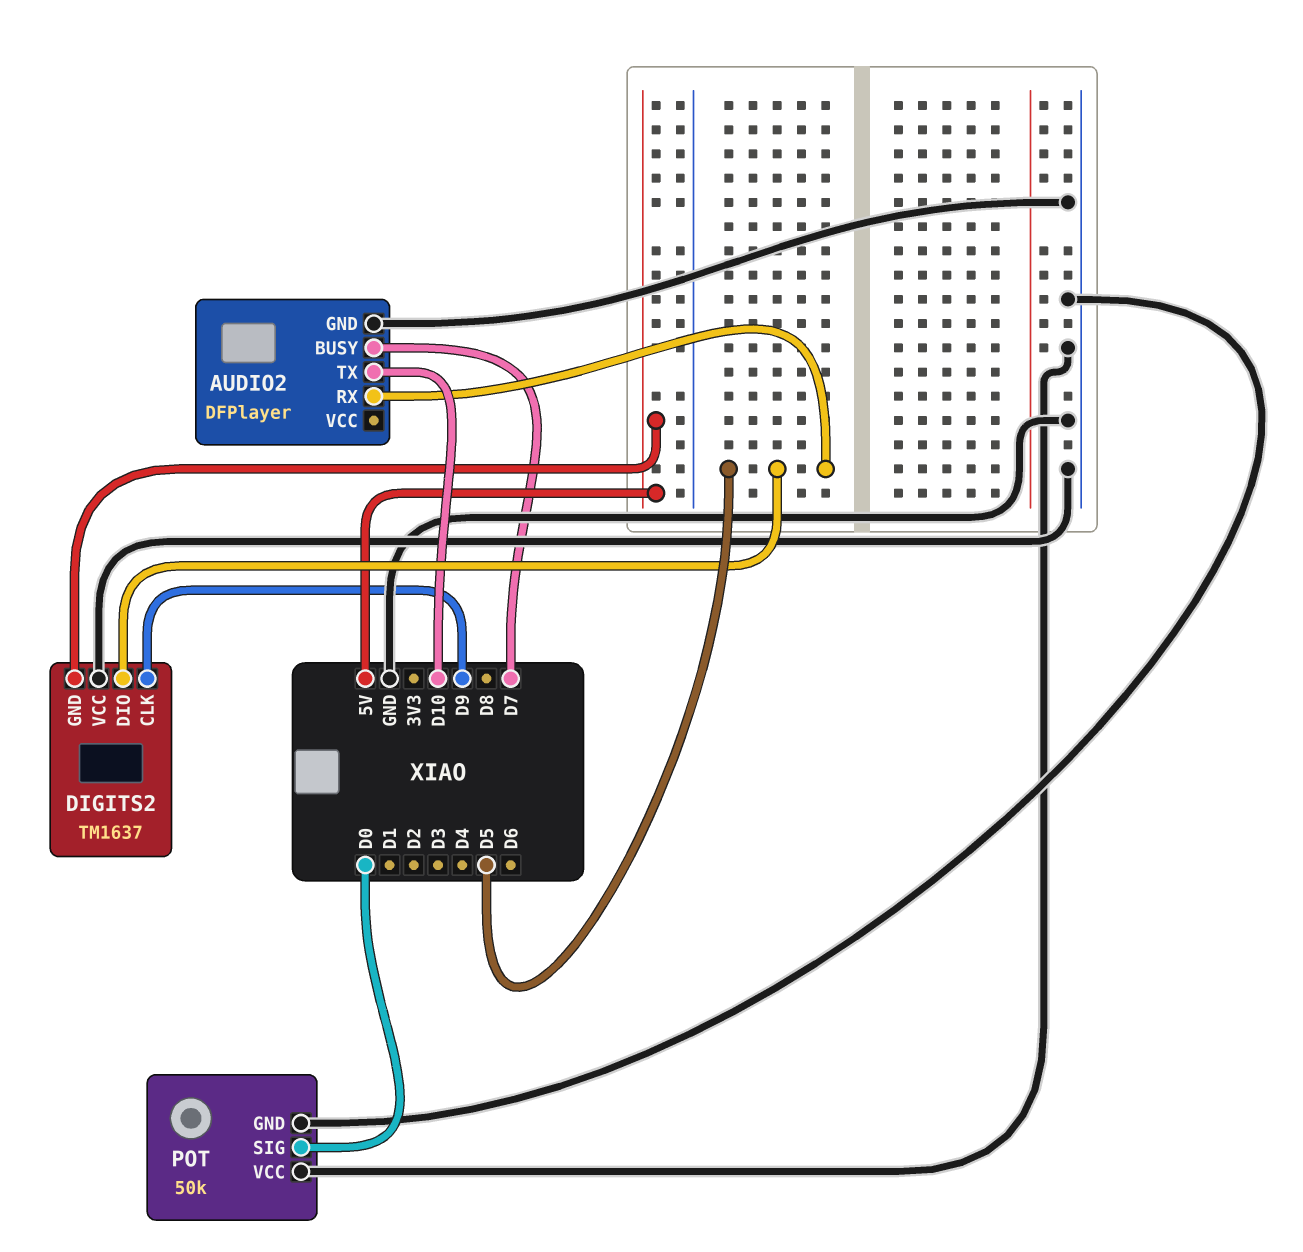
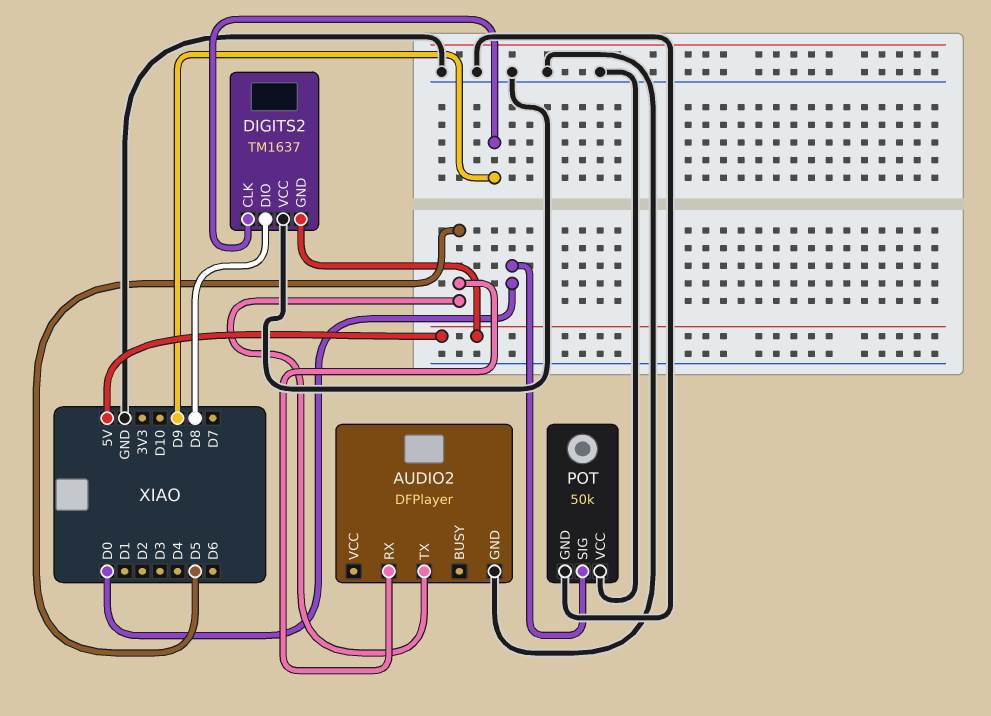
AUDIO2 pin BUSY: D7 -> none
AUDIO2 pin TX: D10 -> D5
DIGITS2 pin DIO: D5 -> D8

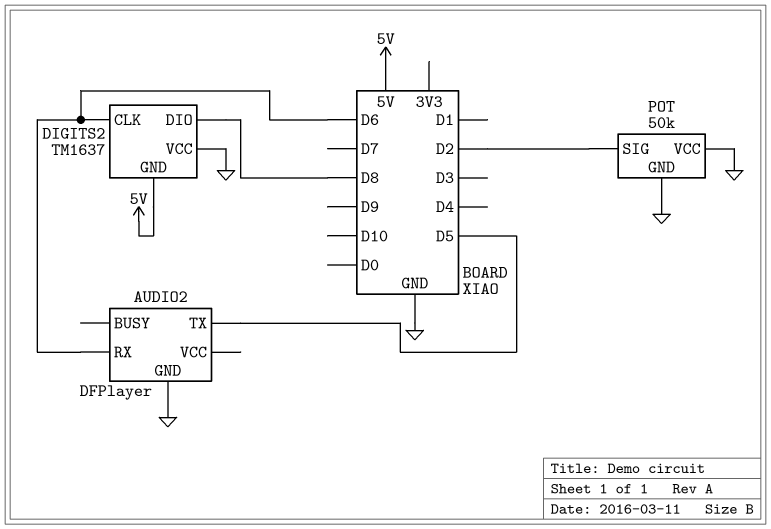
AUDIO2 pin RX: D5 -> D6
DIGITS2 pin CLK: D9 -> D6
POT pin SIG: D0 -> D2

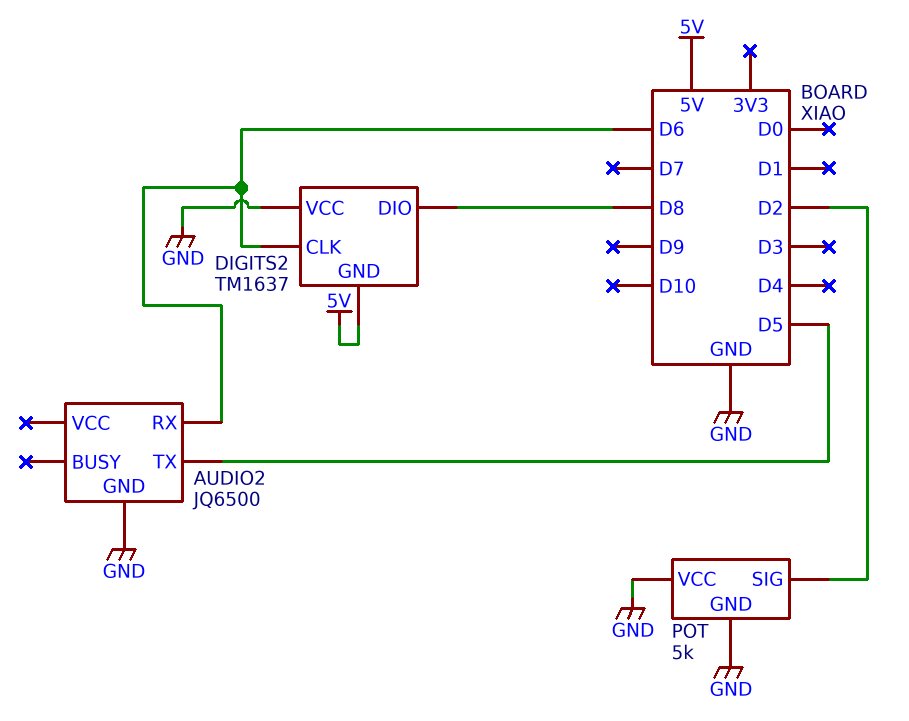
AUDIO2: DFPlayer -> JQ6500
POT: 50k -> 5k

